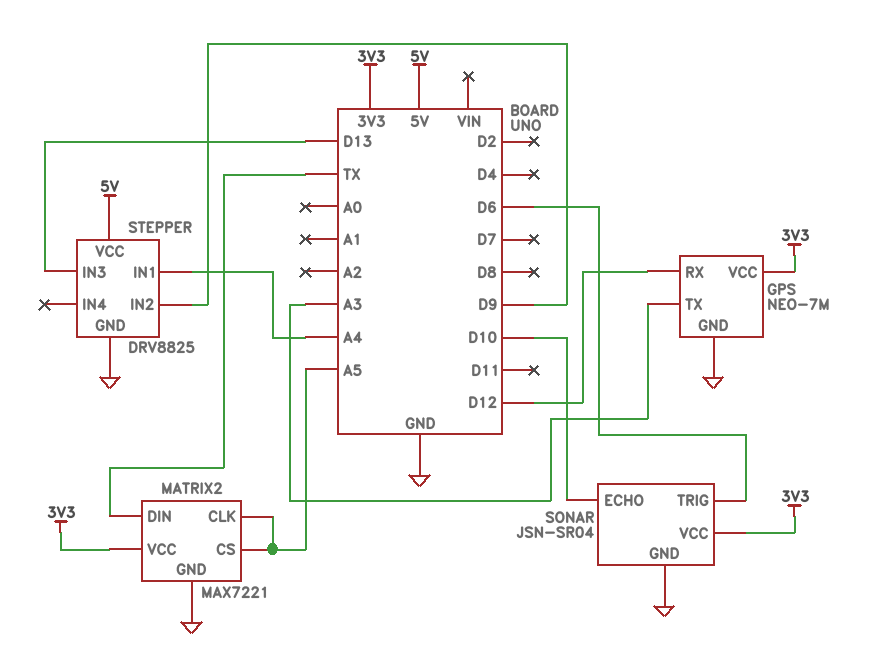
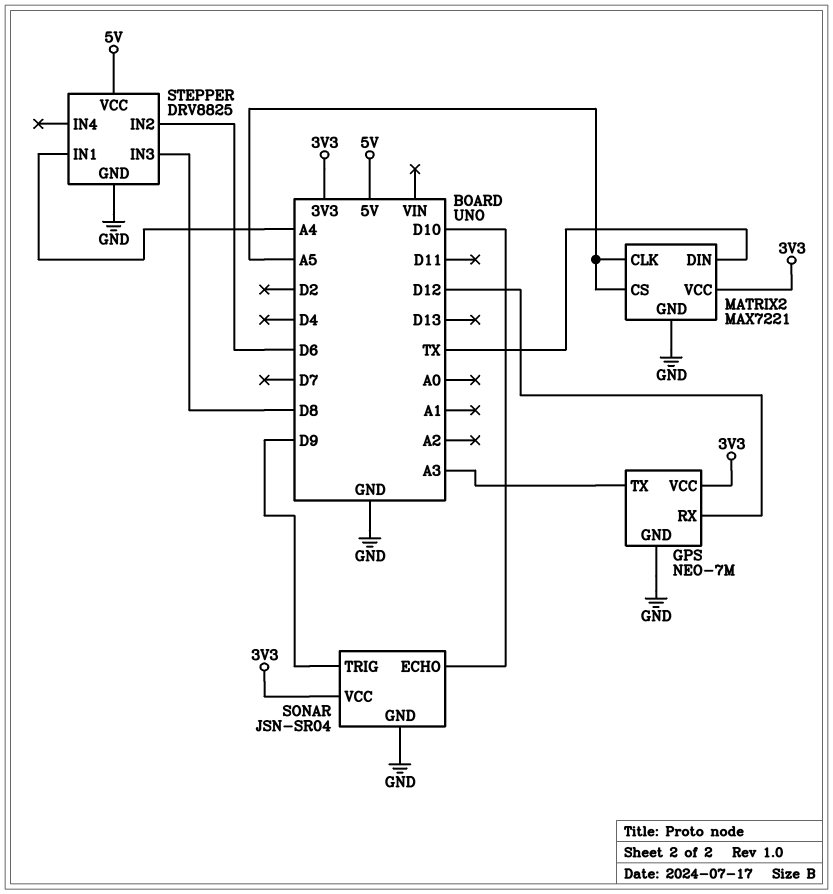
SONAR pin TRIG: D6 -> D9
STEPPER pin IN2: D9 -> D6
STEPPER pin IN3: D13 -> D8

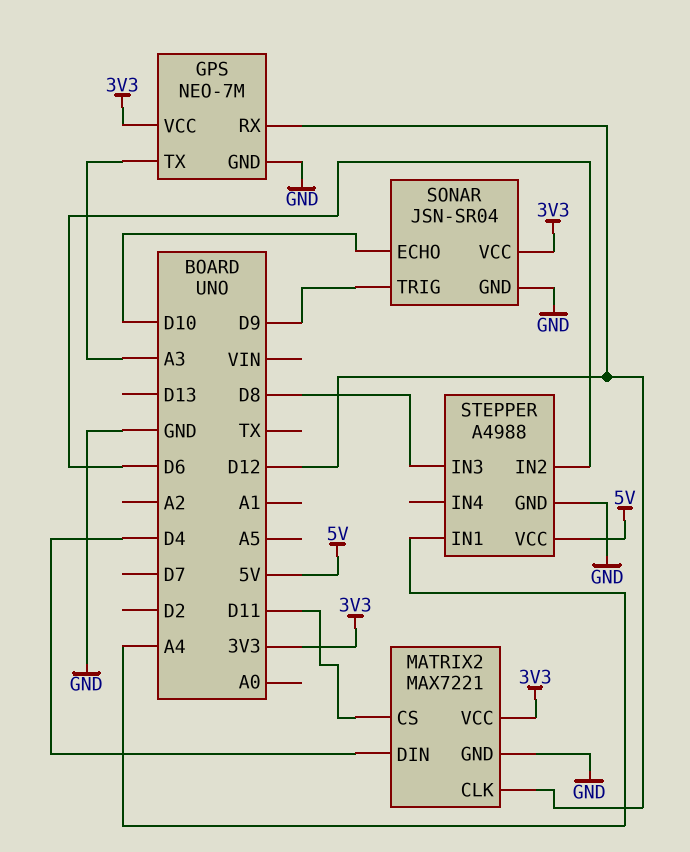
MATRIX2 pin CLK: A5 -> D12
MATRIX2 pin CS: A5 -> D11
MATRIX2 pin DIN: TX -> D4
STEPPER: DRV8825 -> A4988

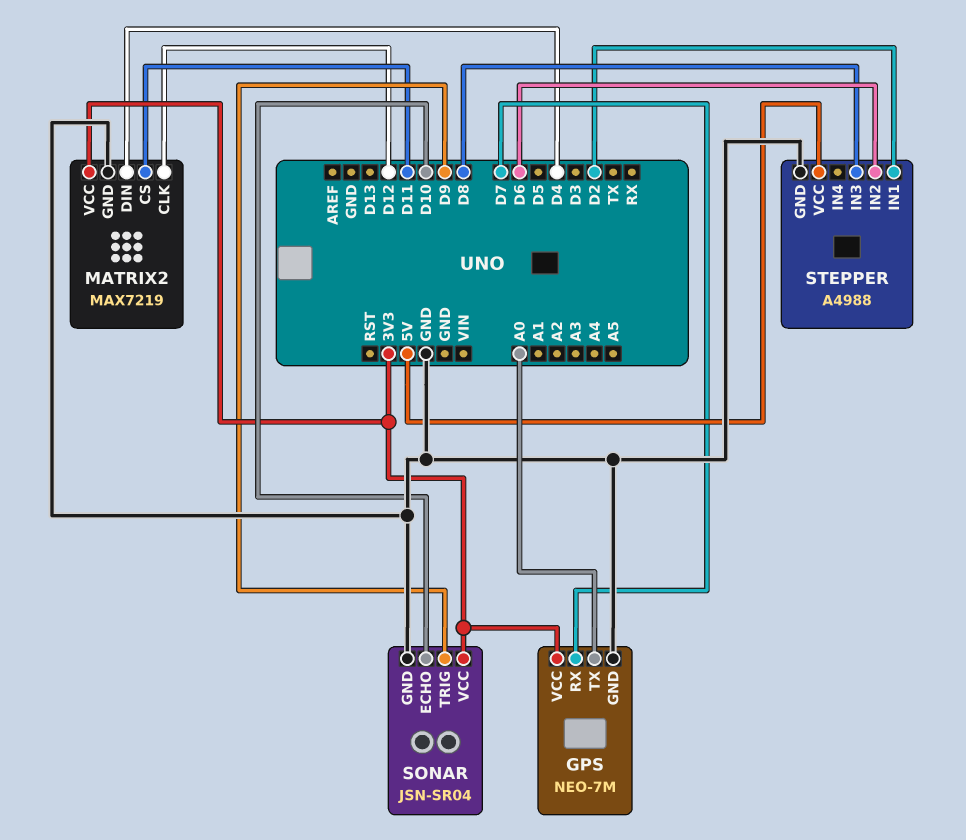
GPS pin RX: D12 -> D7
GPS pin TX: A3 -> A0
MATRIX2: MAX7221 -> MAX7219
STEPPER pin IN1: A4 -> D2

